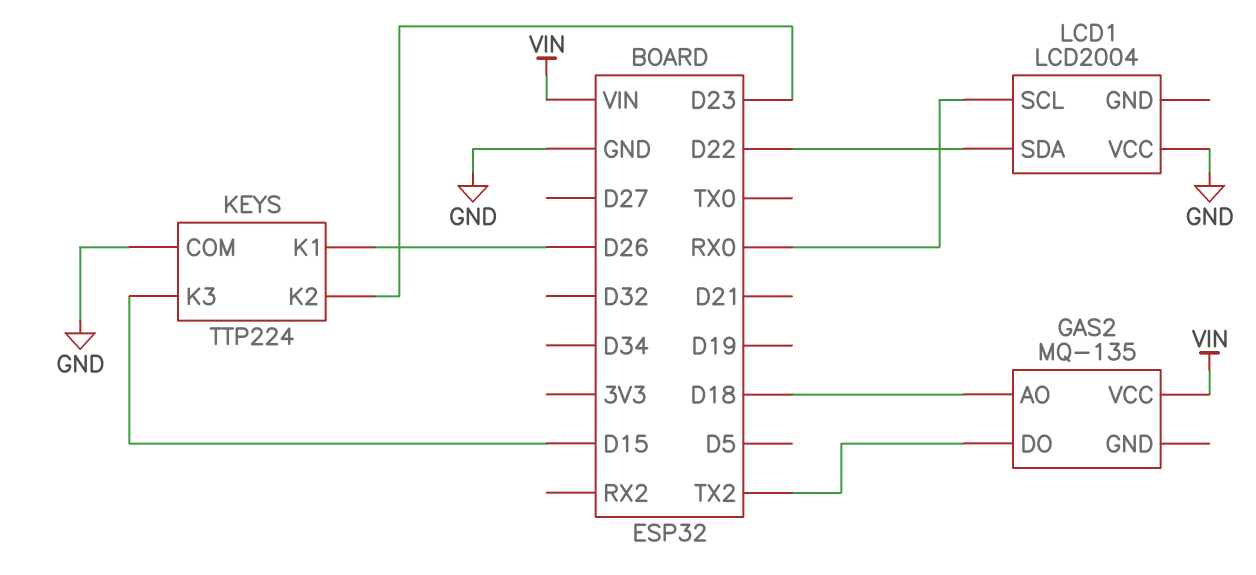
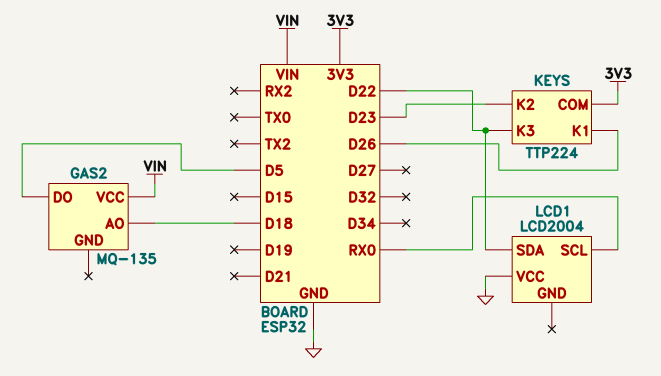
GAS2 pin DO: TX2 -> D5
KEYS pin COM: GND -> 3V3
KEYS pin K3: D15 -> D22

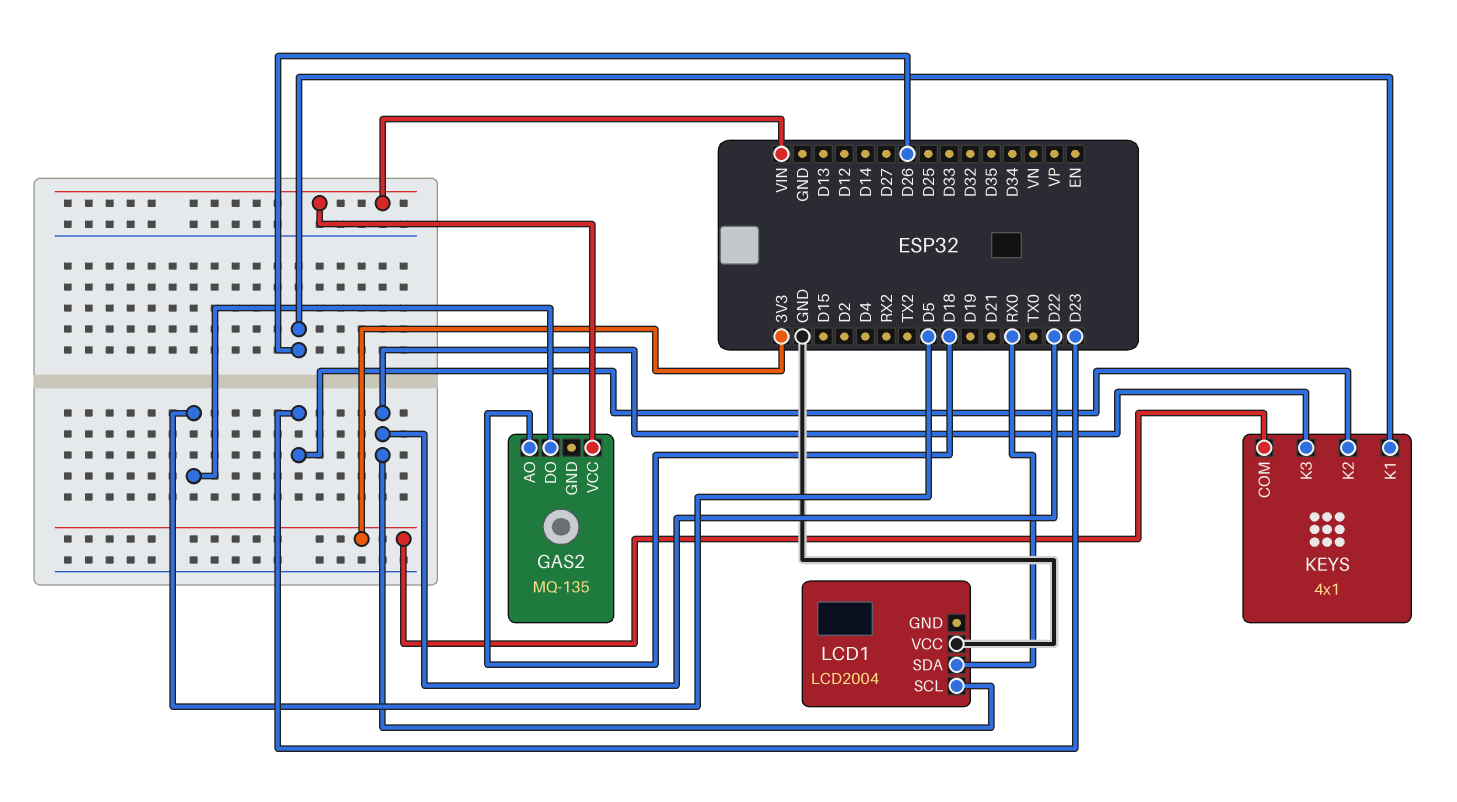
KEYS: TTP224 -> 4x1
LCD1 pin SCL: RX0 -> D22
LCD1 pin SDA: D22 -> RX0

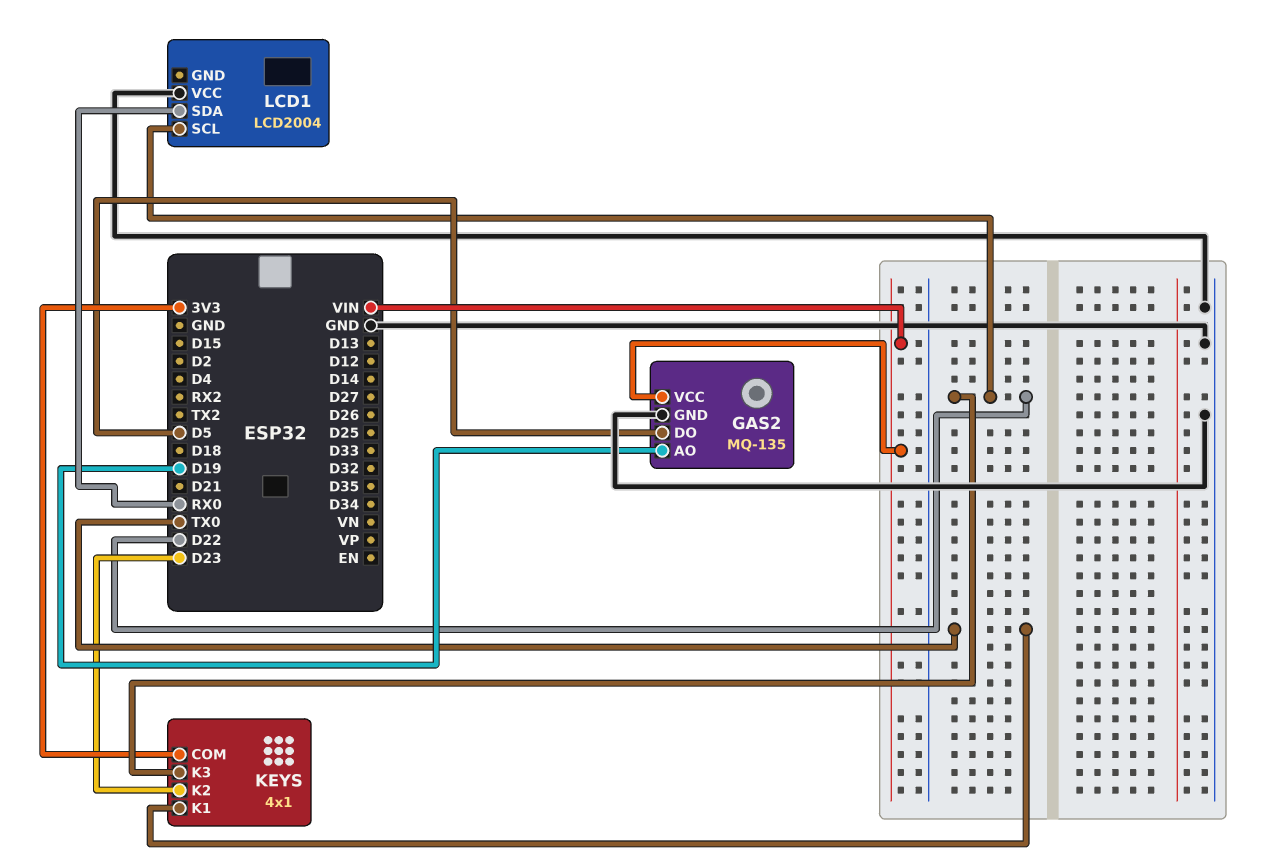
GAS2 pin AO: D18 -> D19
GAS2 pin GND: none -> GND
KEYS pin K1: D26 -> TX0

